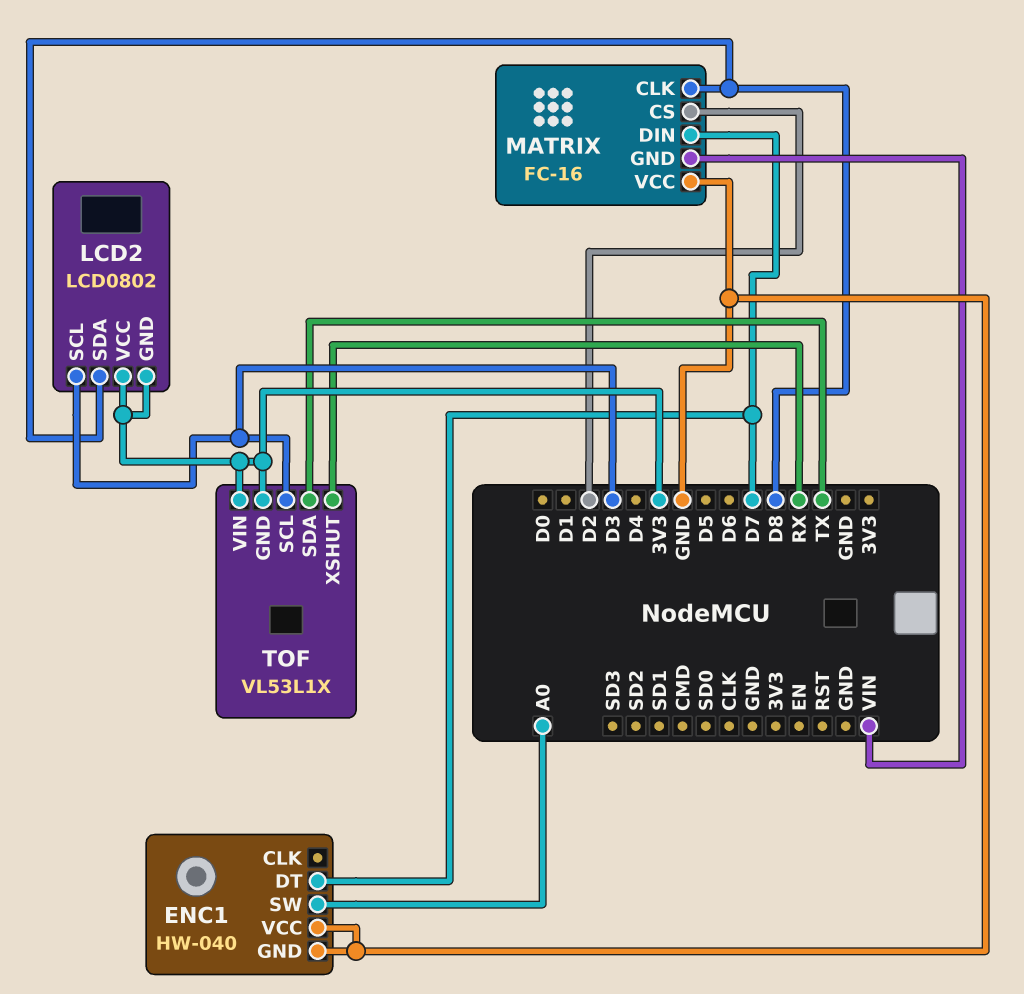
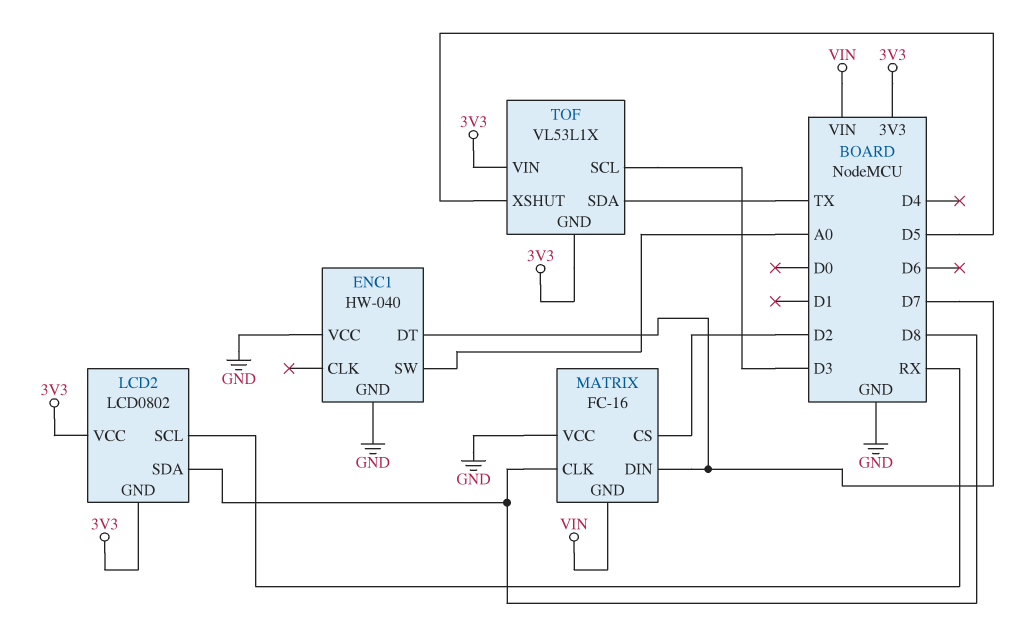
LCD2 pin SCL: D3 -> RX
TOF pin XSHUT: RX -> D5

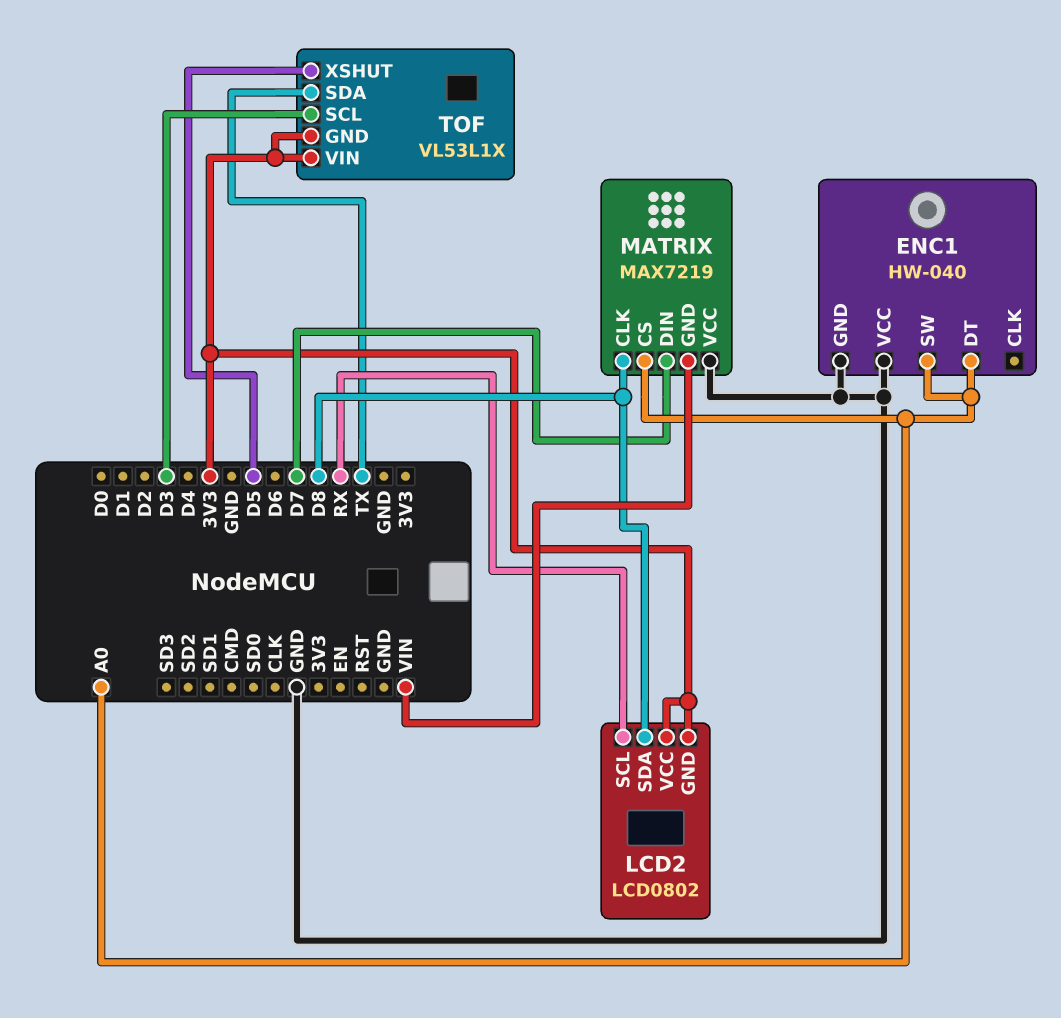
ENC1 pin DT: D7 -> A0
MATRIX: FC-16 -> MAX7219
MATRIX pin CS: D2 -> A0

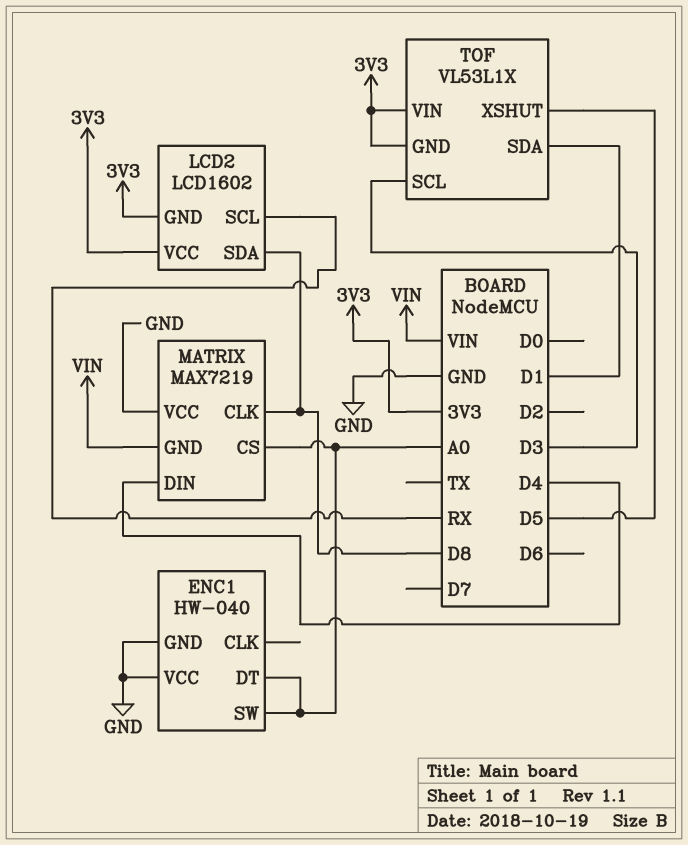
LCD2: LCD0802 -> LCD1602
MATRIX pin DIN: D7 -> D4
TOF pin SDA: TX -> D1

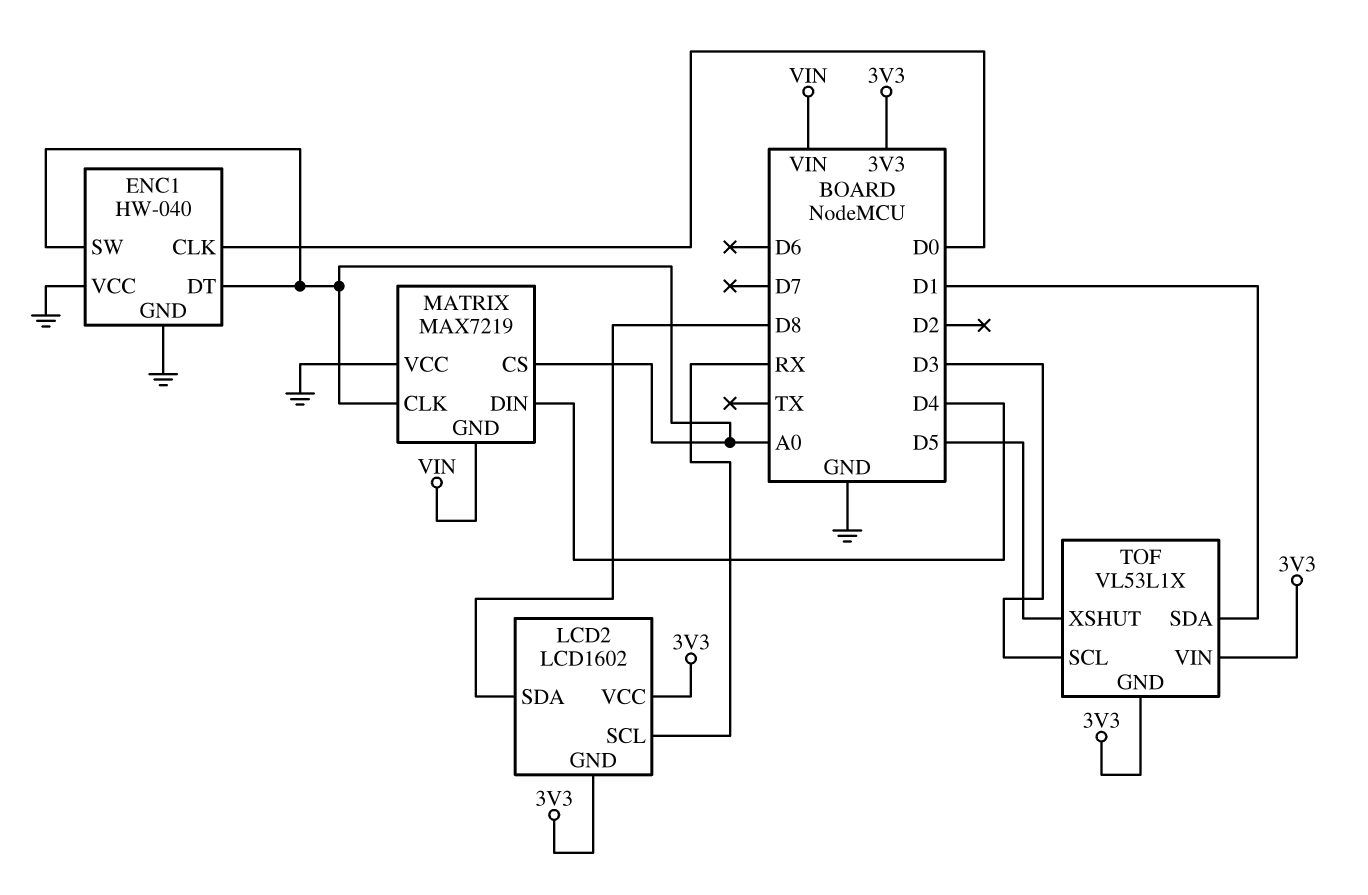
ENC1 pin CLK: none -> D0
MATRIX pin CLK: D8 -> A0

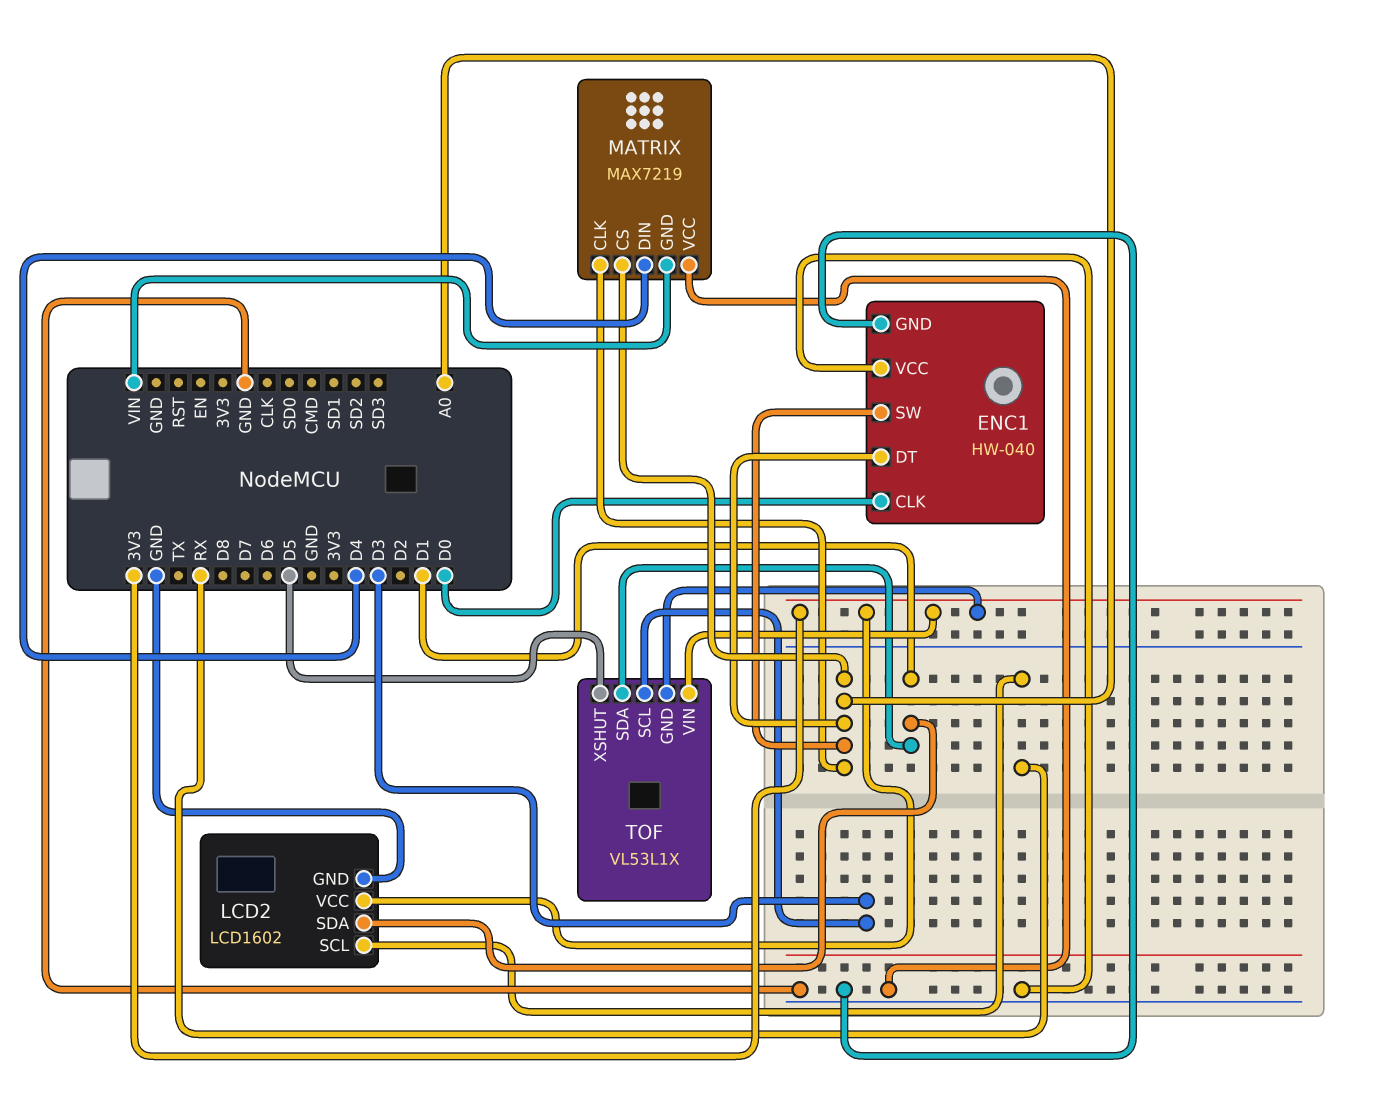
LCD2 pin GND: 3V3 -> GND
LCD2 pin SDA: D8 -> D1

